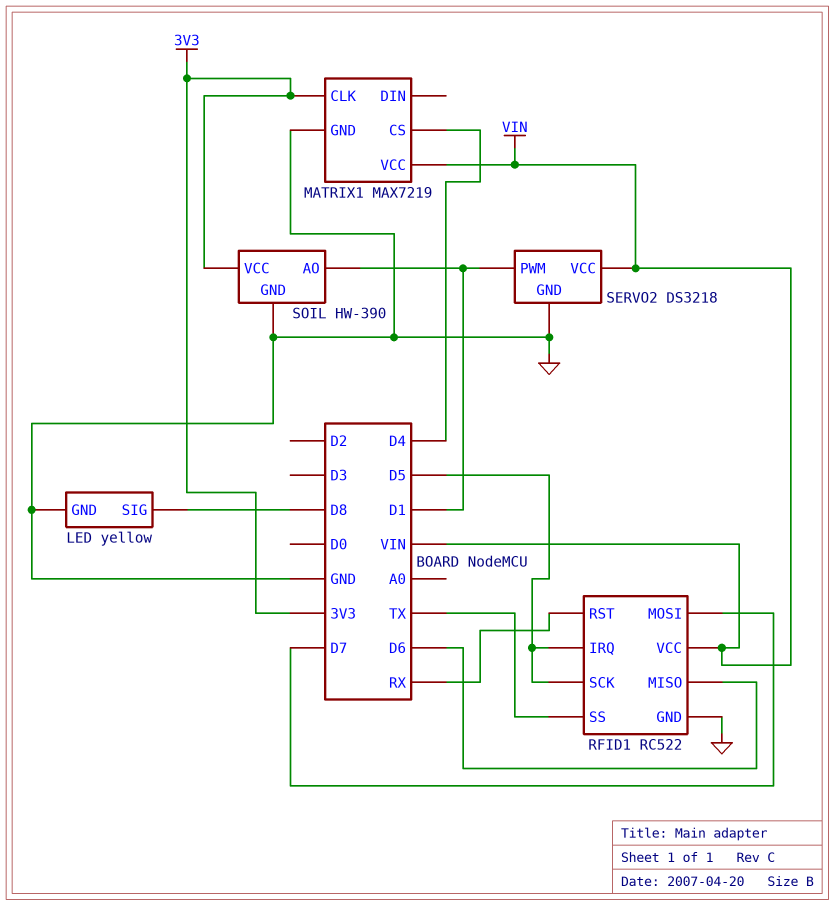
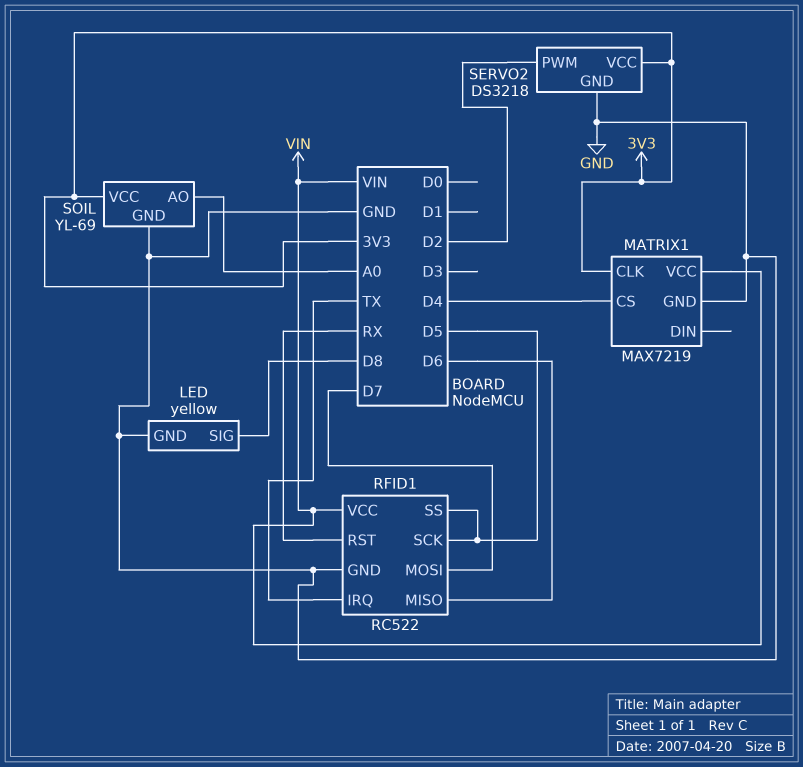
RFID1 pin IRQ: D5 -> TX
RFID1 pin SS: TX -> D5
SERVO2 pin PWM: D1 -> D2
SERVO2 pin VCC: VIN -> 3V3
SOIL: HW-390 -> YL-69
SOIL pin AO: D1 -> A0

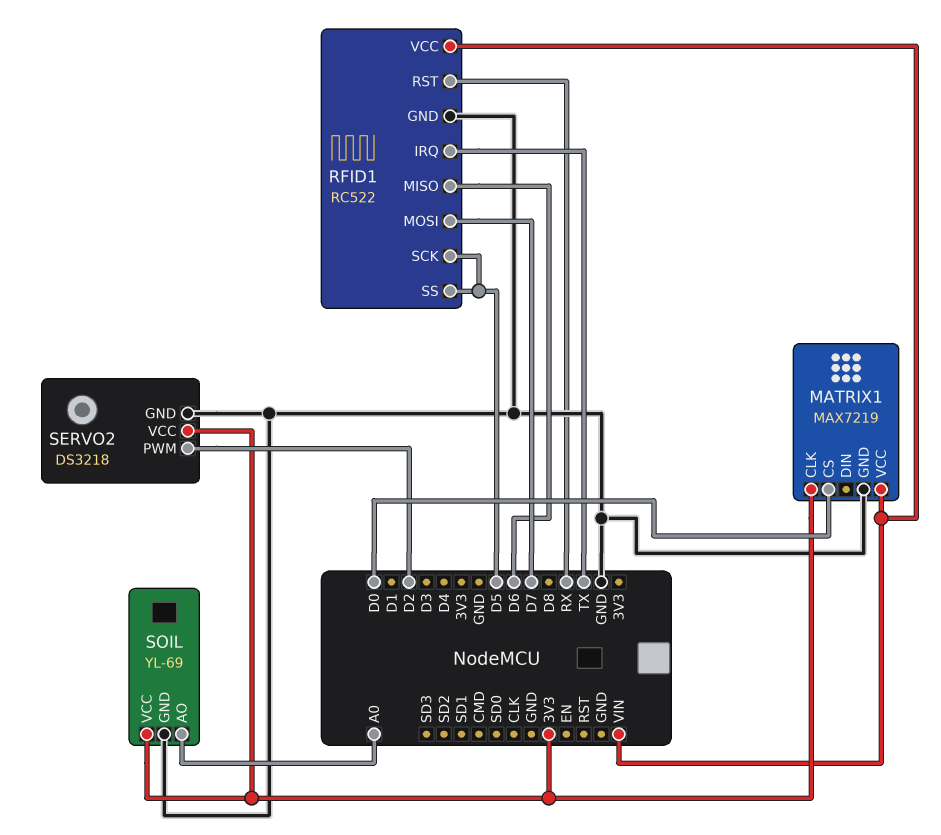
LED: yellow -> none
LED pin GND: GND -> none
LED pin SIG: D8 -> none
MATRIX1 pin CS: D4 -> D0

